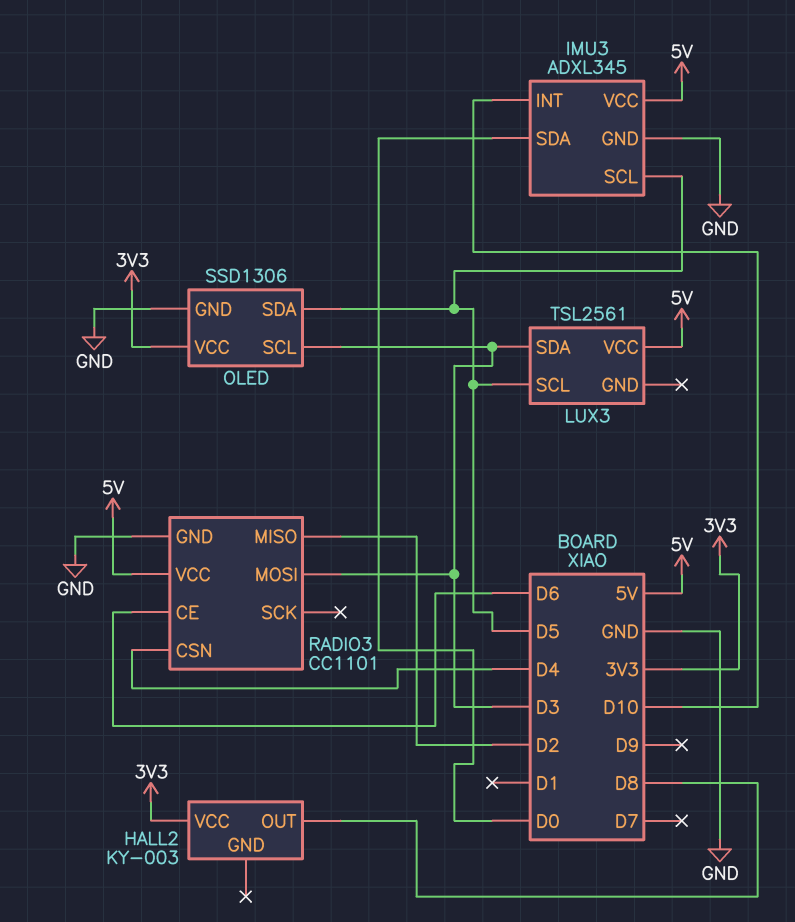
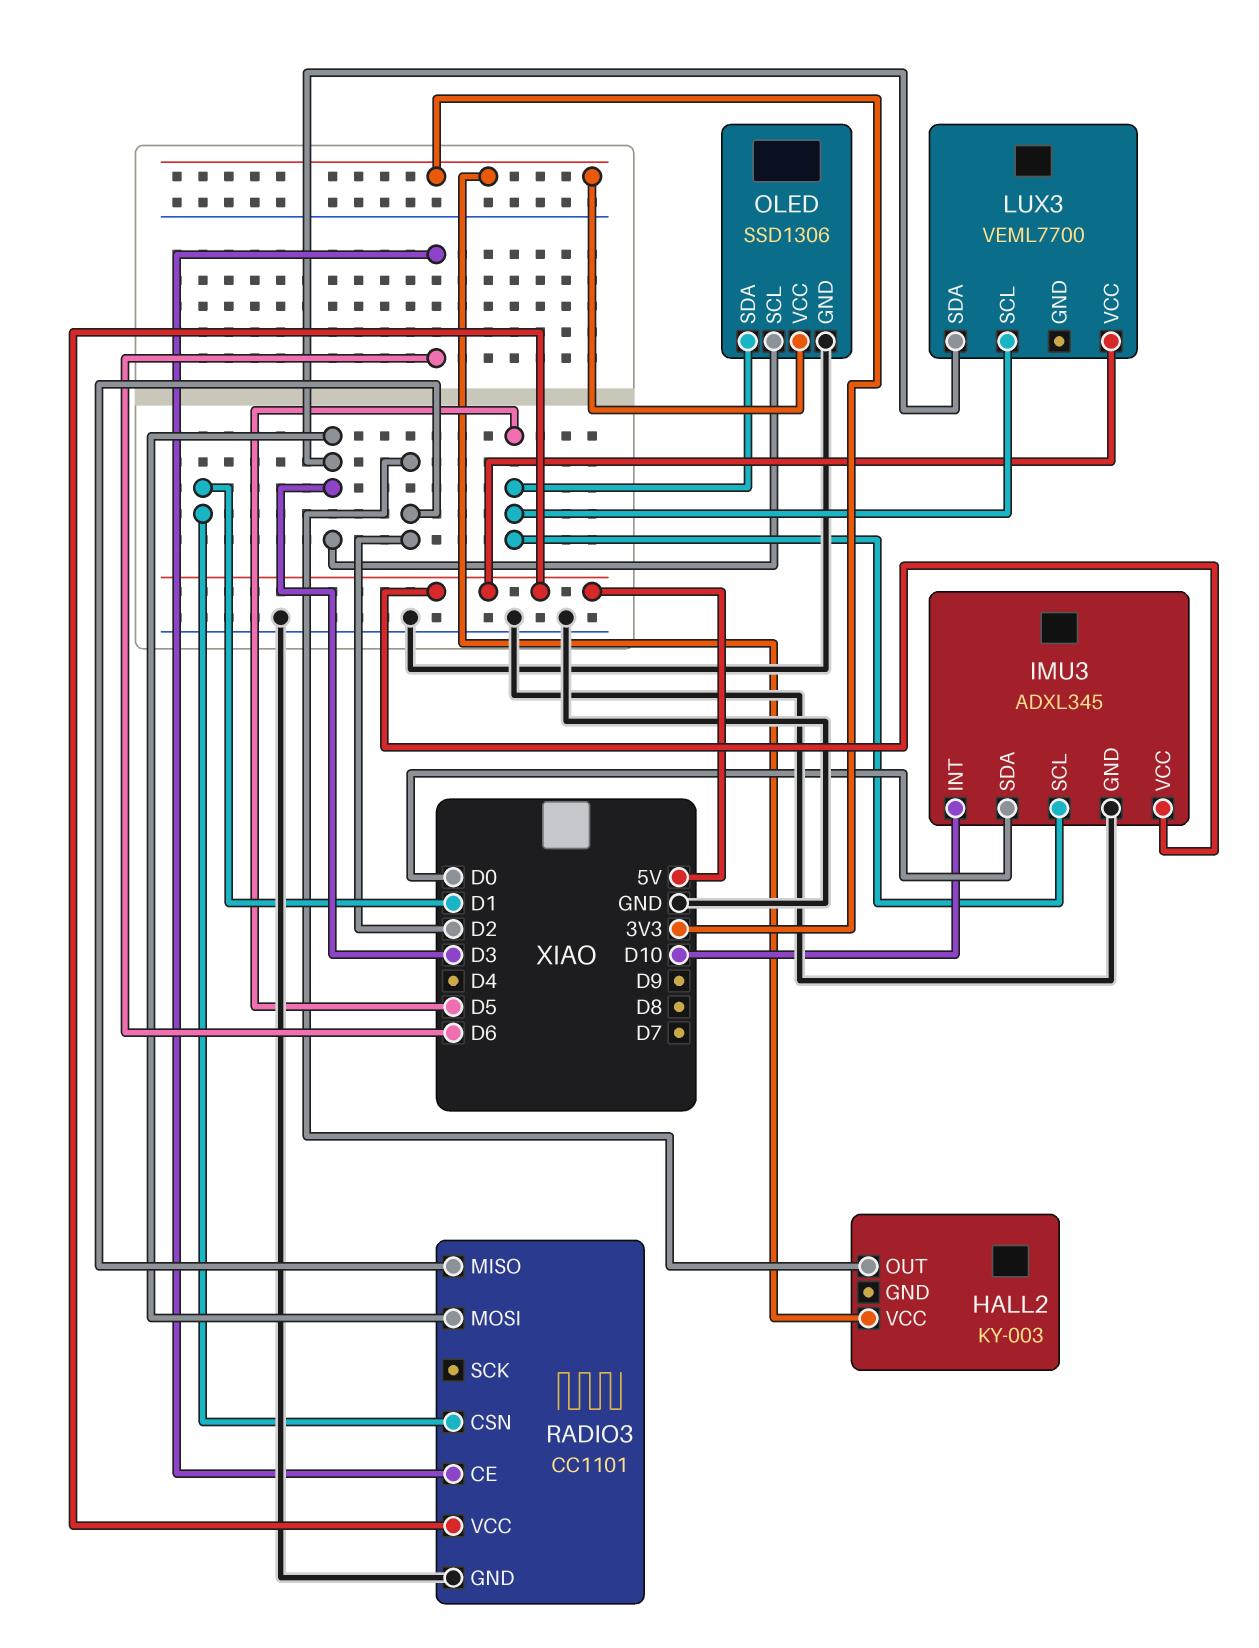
HALL2 pin OUT: D8 -> D2
LUX3: TSL2561 -> VEML7700
RADIO3 pin CSN: D4 -> D1

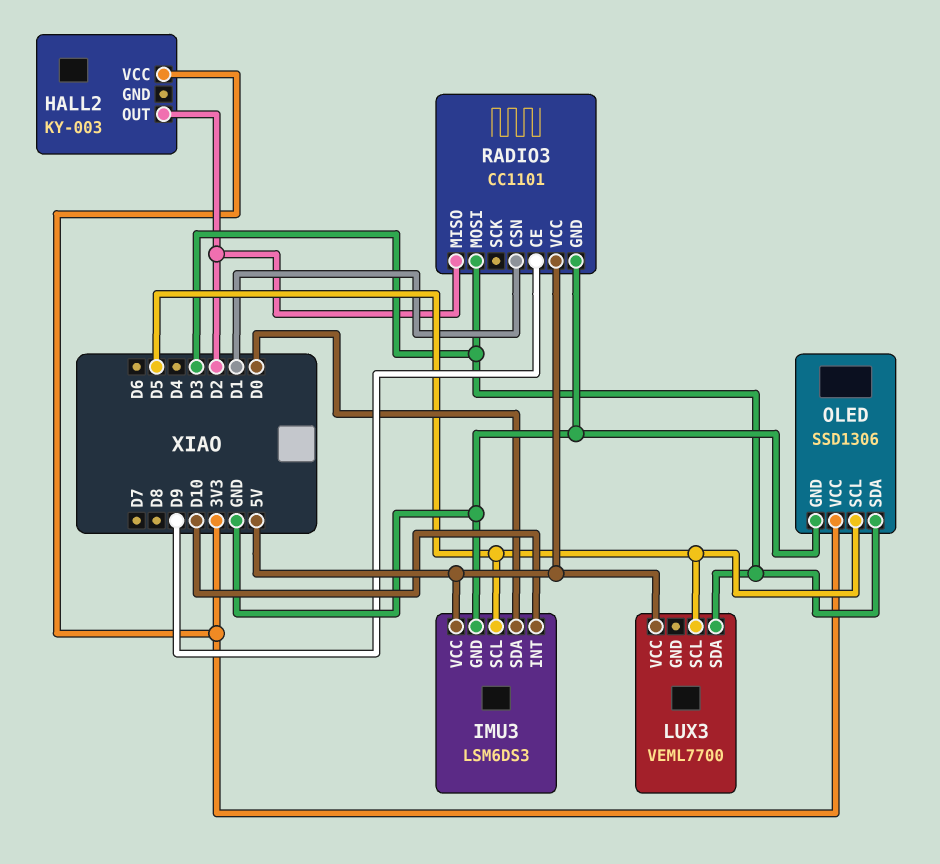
IMU3: ADXL345 -> LSM6DS3
OLED pin SCL: D3 -> D5
OLED pin SDA: D5 -> D3
RADIO3 pin CE: D6 -> D9

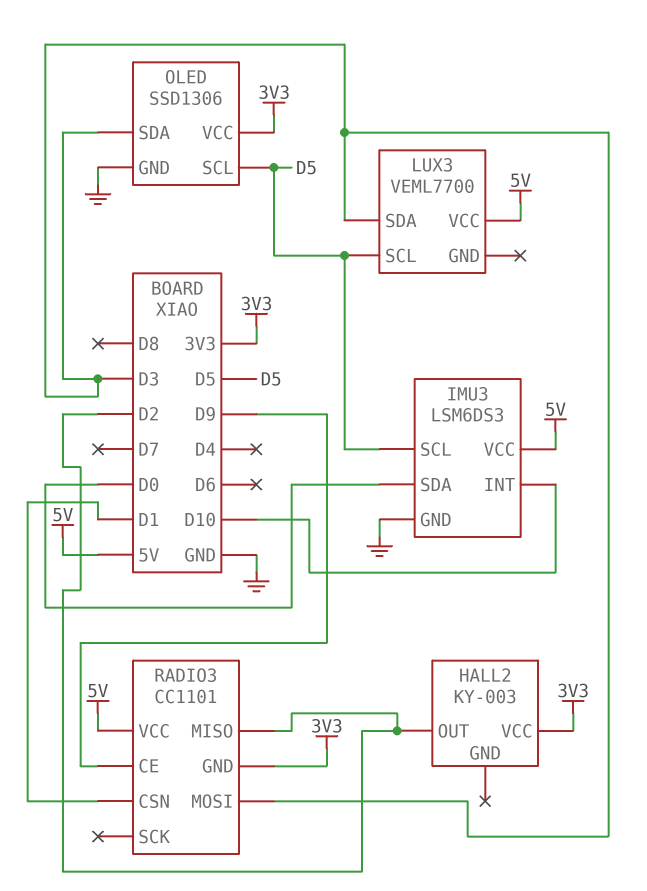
RADIO3 pin GND: GND -> 3V3

